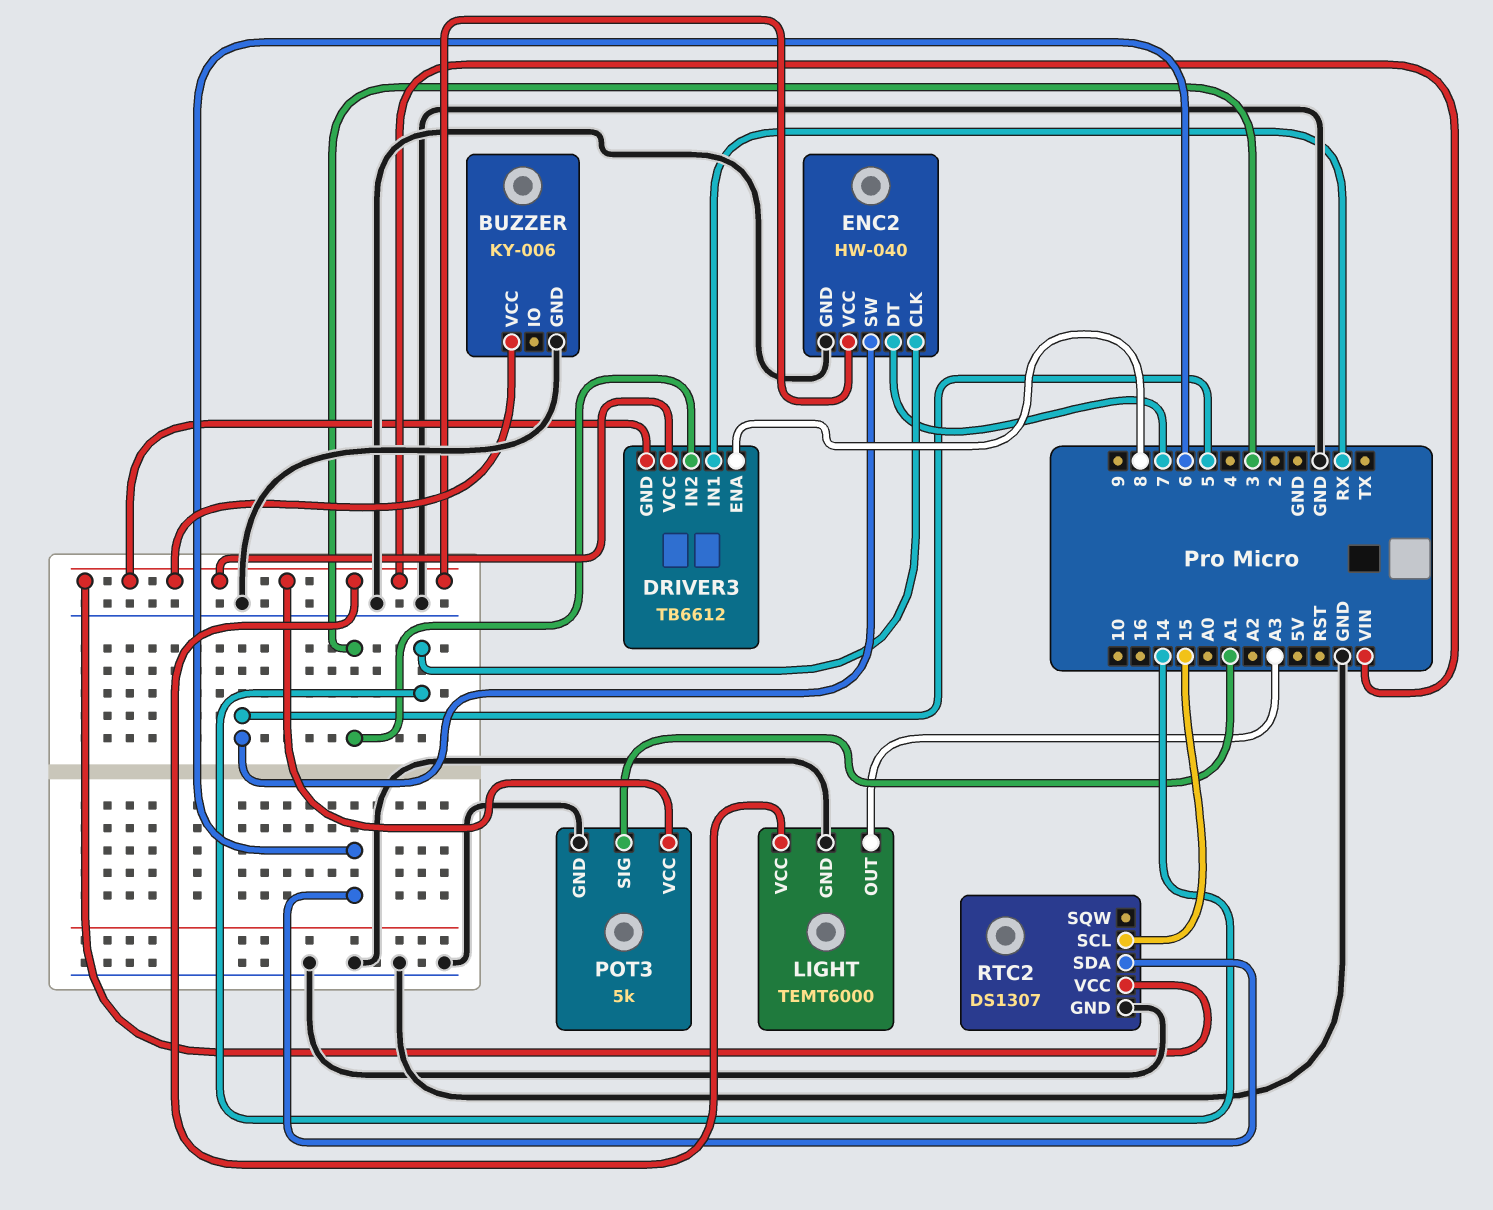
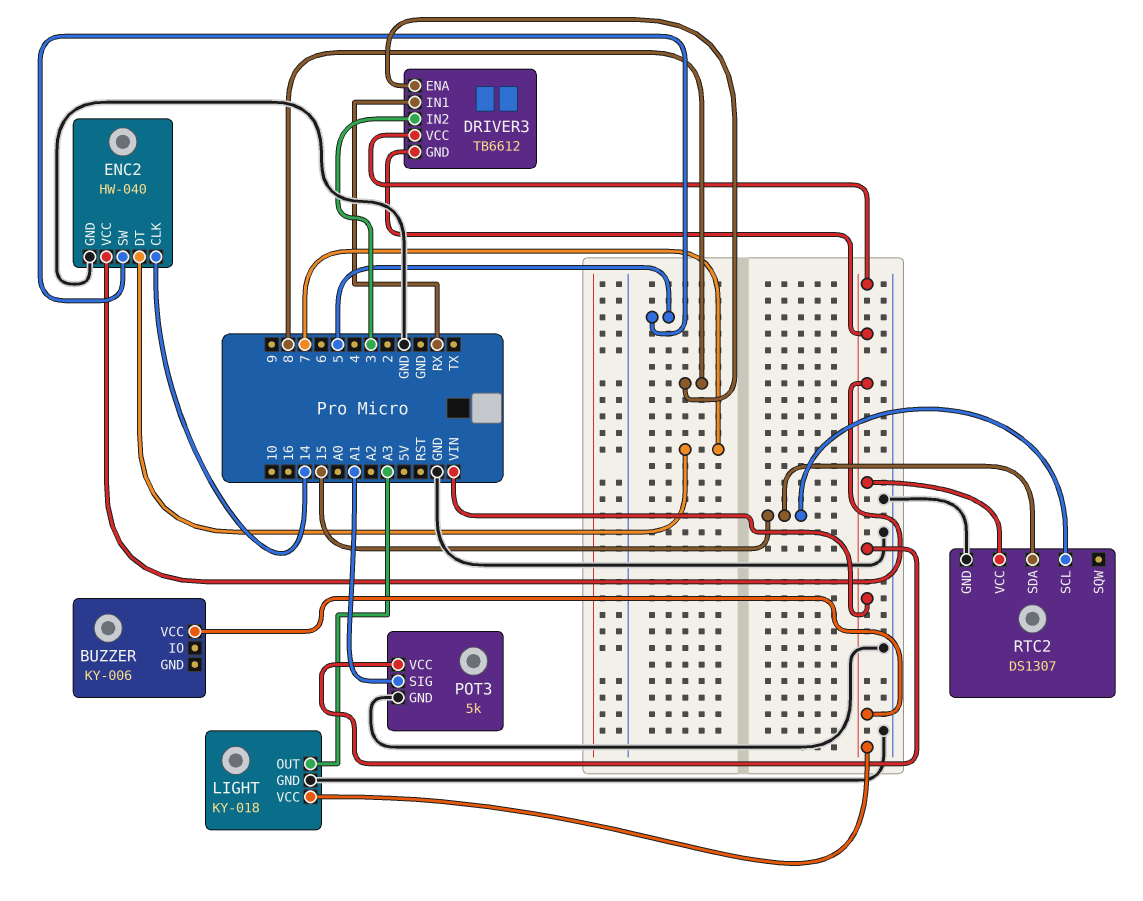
BUZZER pin GND: GND -> none
LIGHT: TEMT6000 -> KY-018
RTC2 pin SDA: 6 -> 15

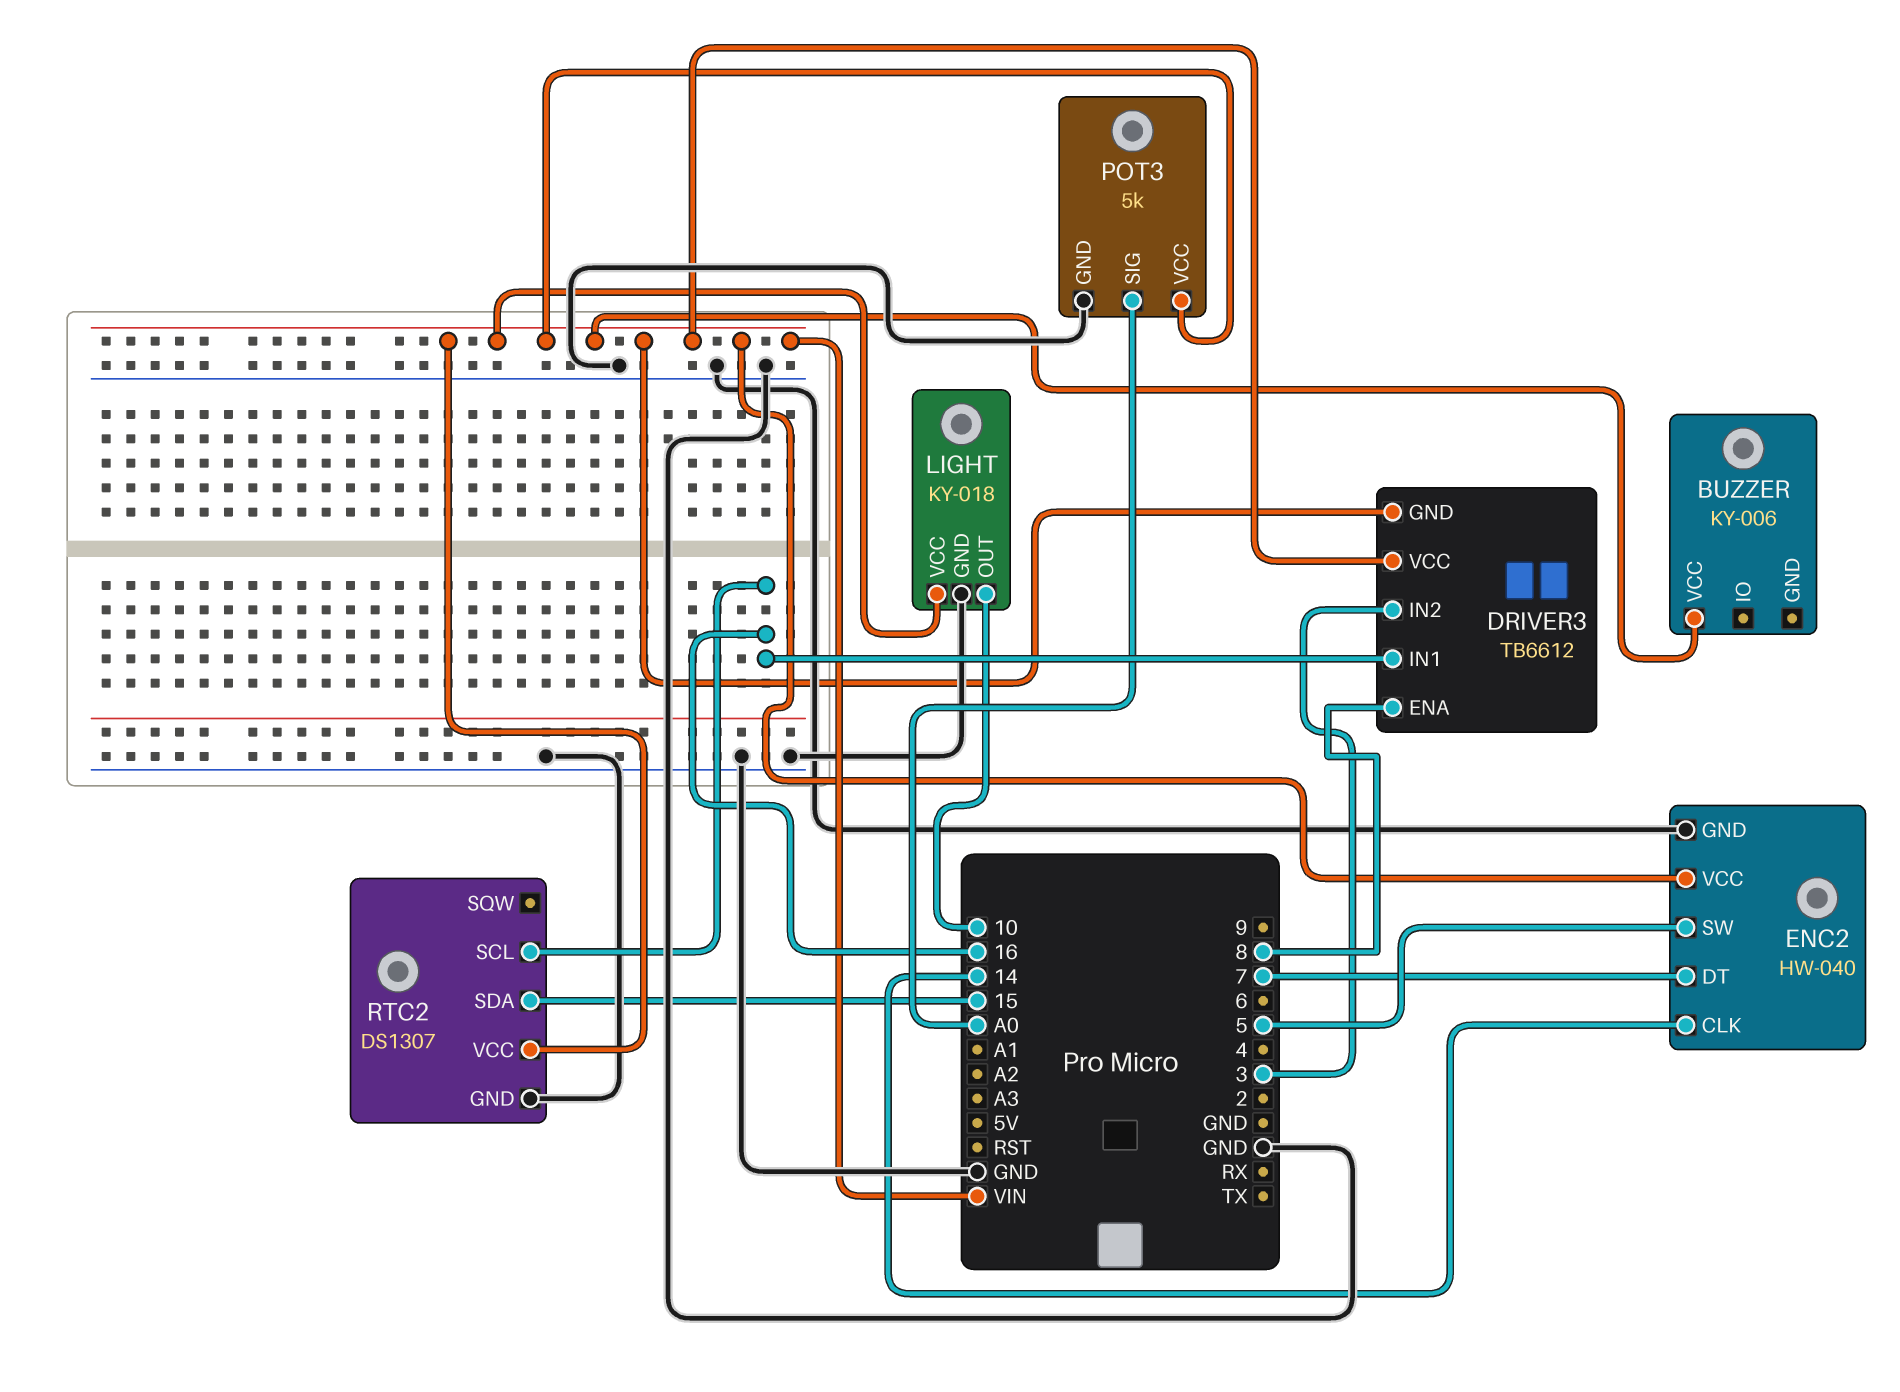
DRIVER3 pin IN1: RX -> 16
LIGHT pin OUT: A3 -> 10
POT3 pin SIG: A1 -> A0
RTC2 pin SCL: 15 -> 16

